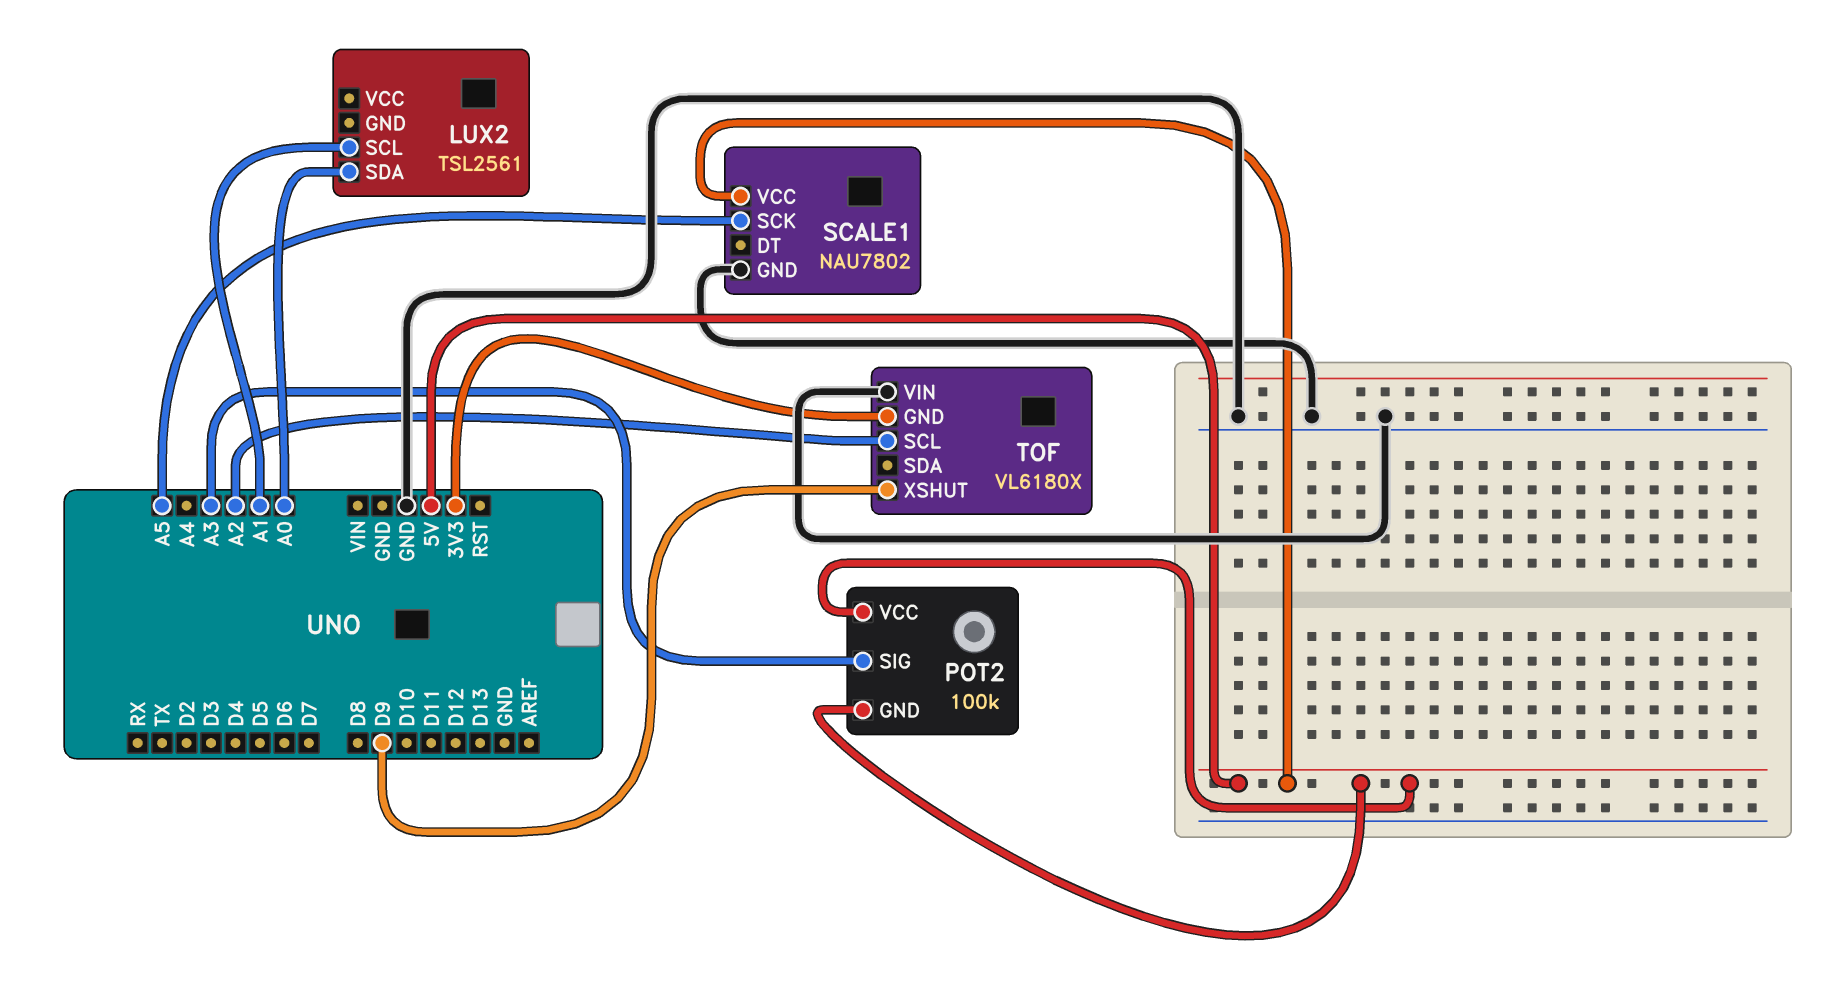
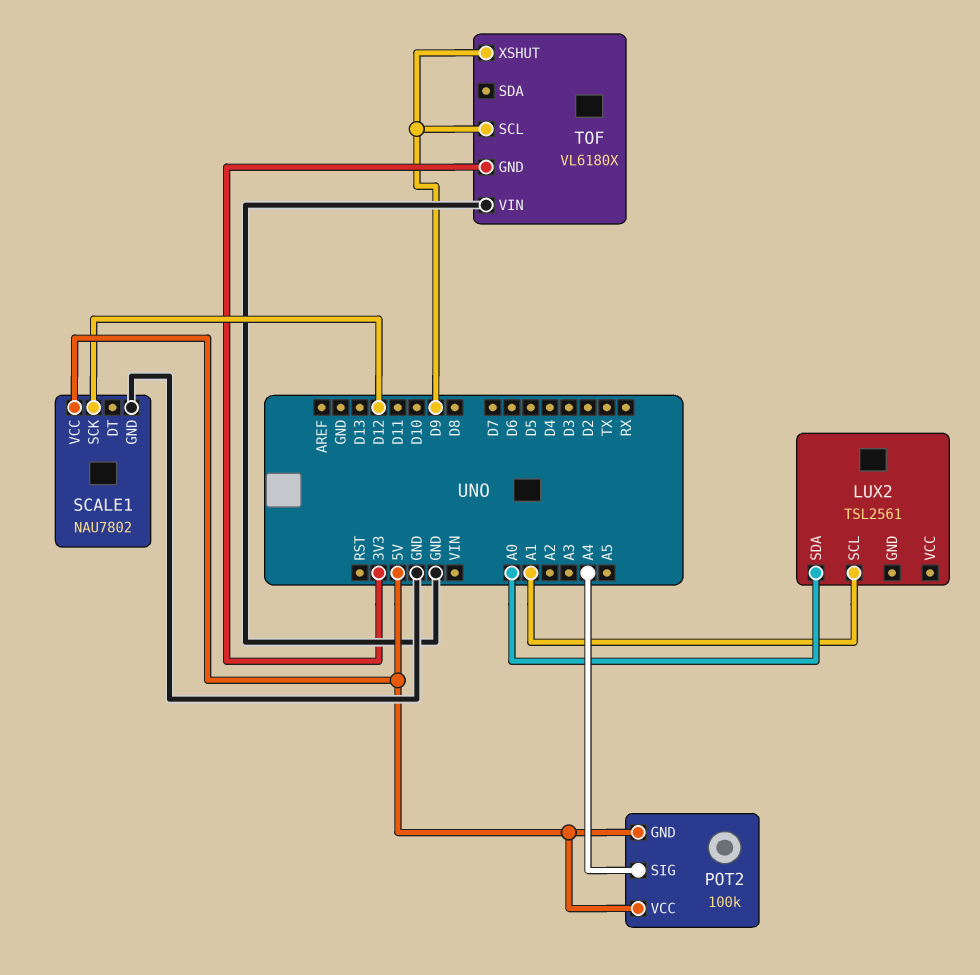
POT2 pin SIG: A3 -> A4
SCALE1 pin SCK: A5 -> D12
TOF pin SCL: A2 -> D9

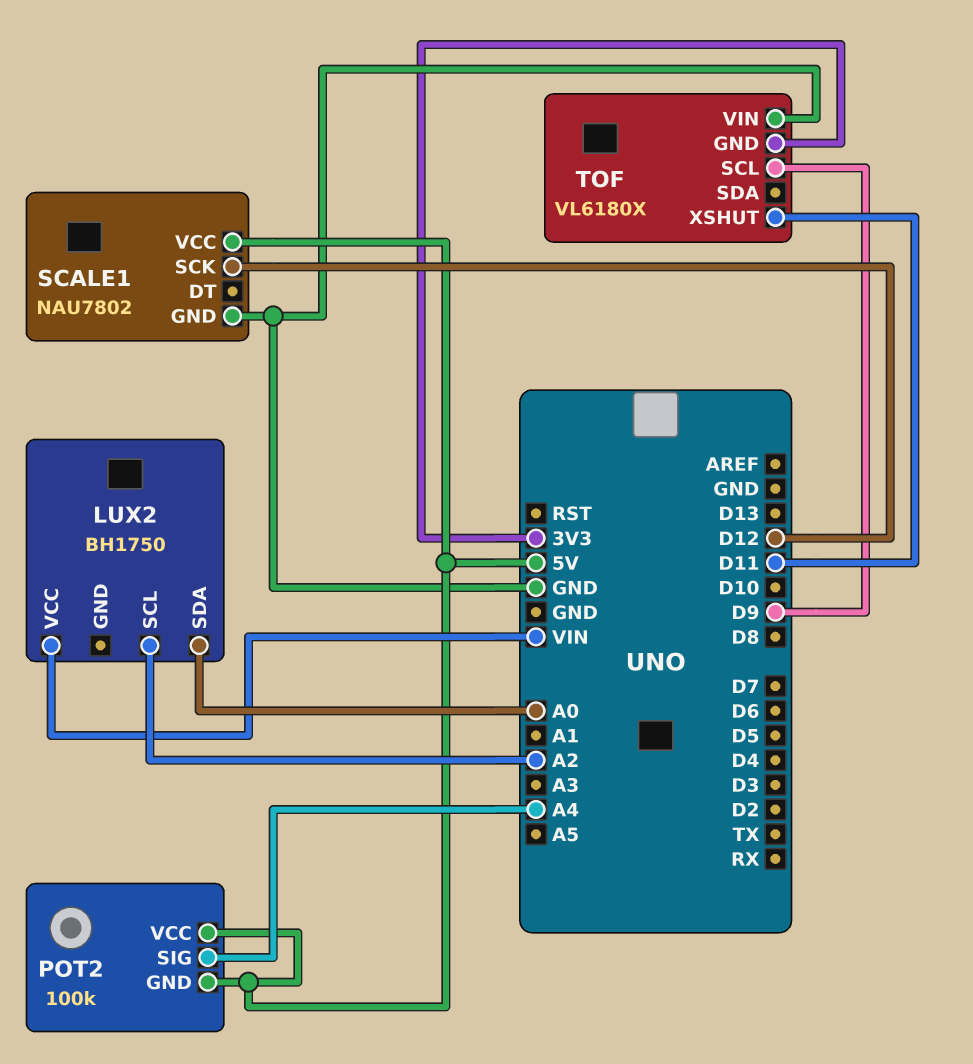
LUX2: TSL2561 -> BH1750
LUX2 pin SCL: A1 -> A2
LUX2 pin VCC: none -> VIN
TOF pin XSHUT: D9 -> D11

